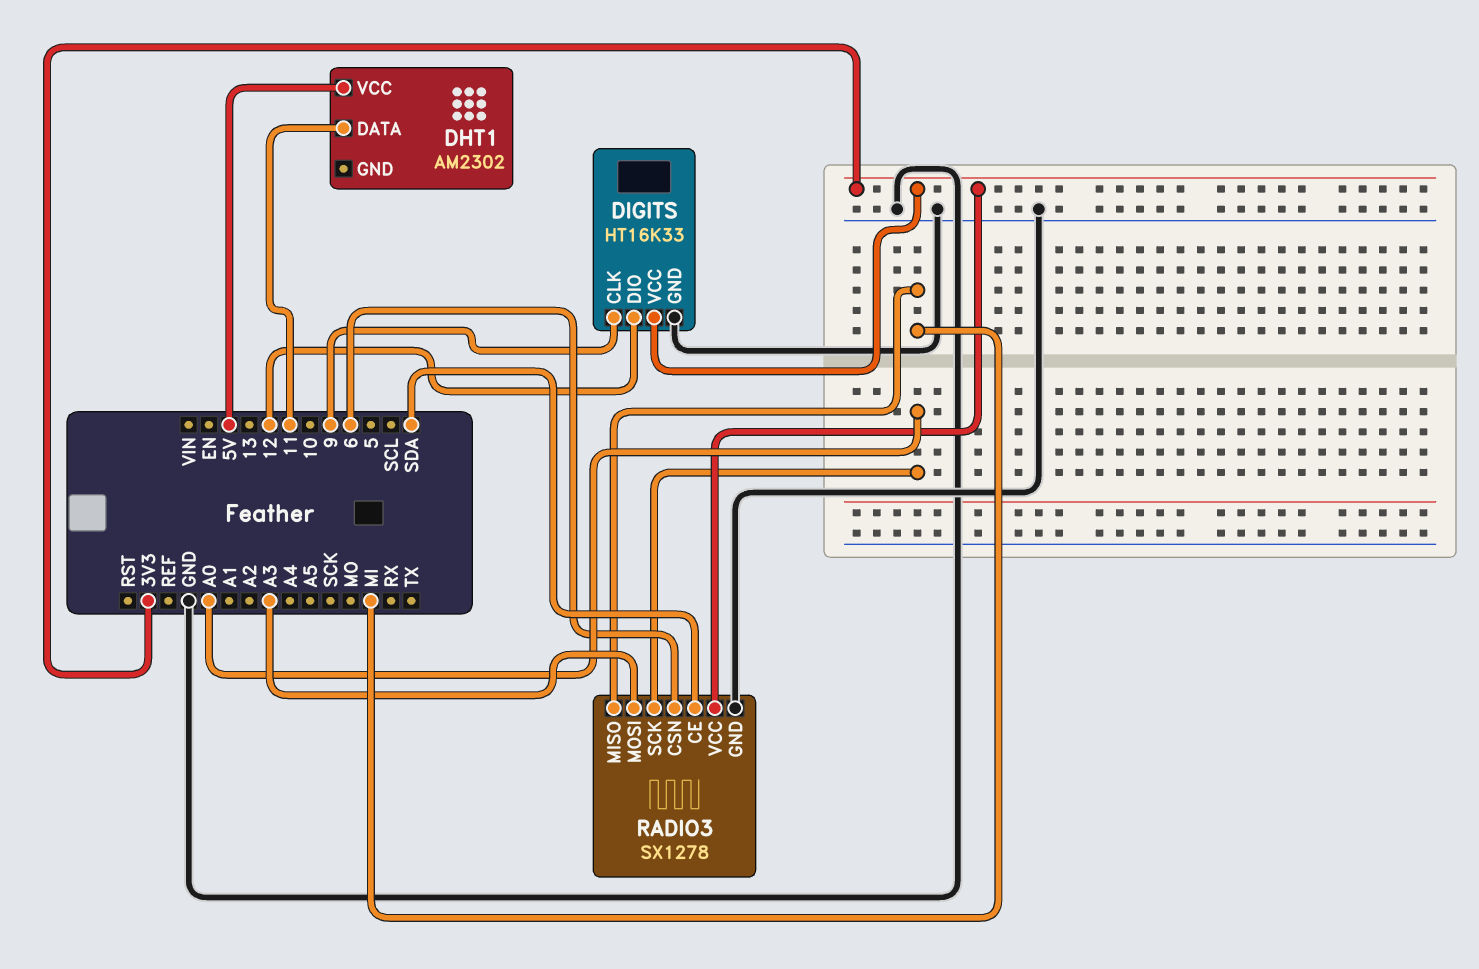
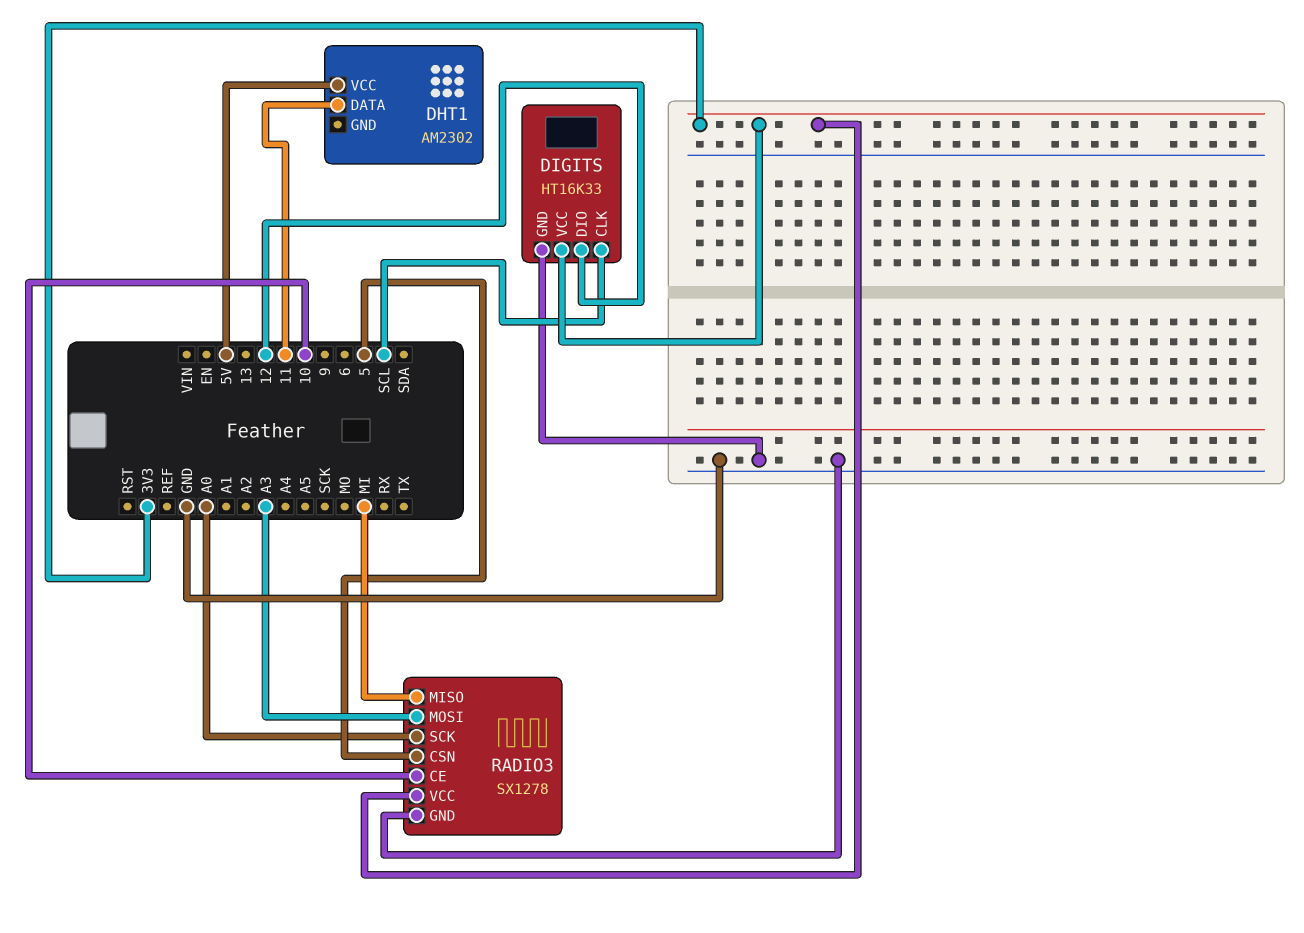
DIGITS pin CLK: 9 -> SCL
RADIO3 pin CE: SDA -> 10
RADIO3 pin CSN: 6 -> 5

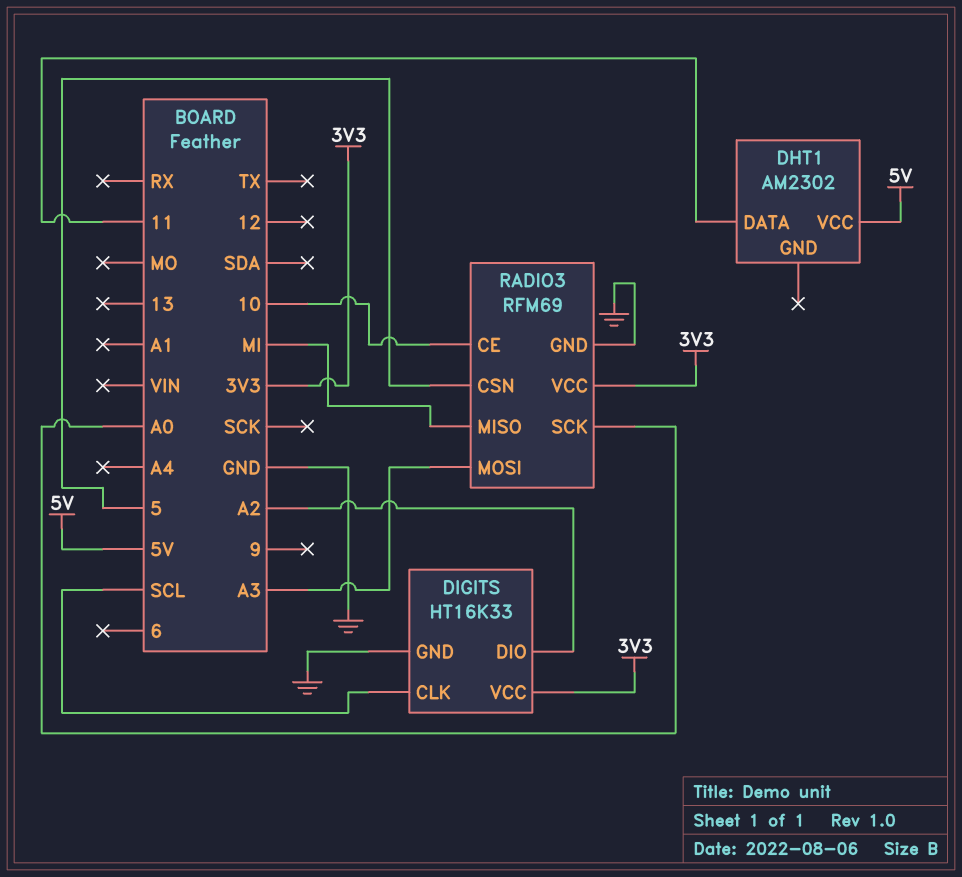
DIGITS pin DIO: 12 -> A2
RADIO3: SX1278 -> RFM69

